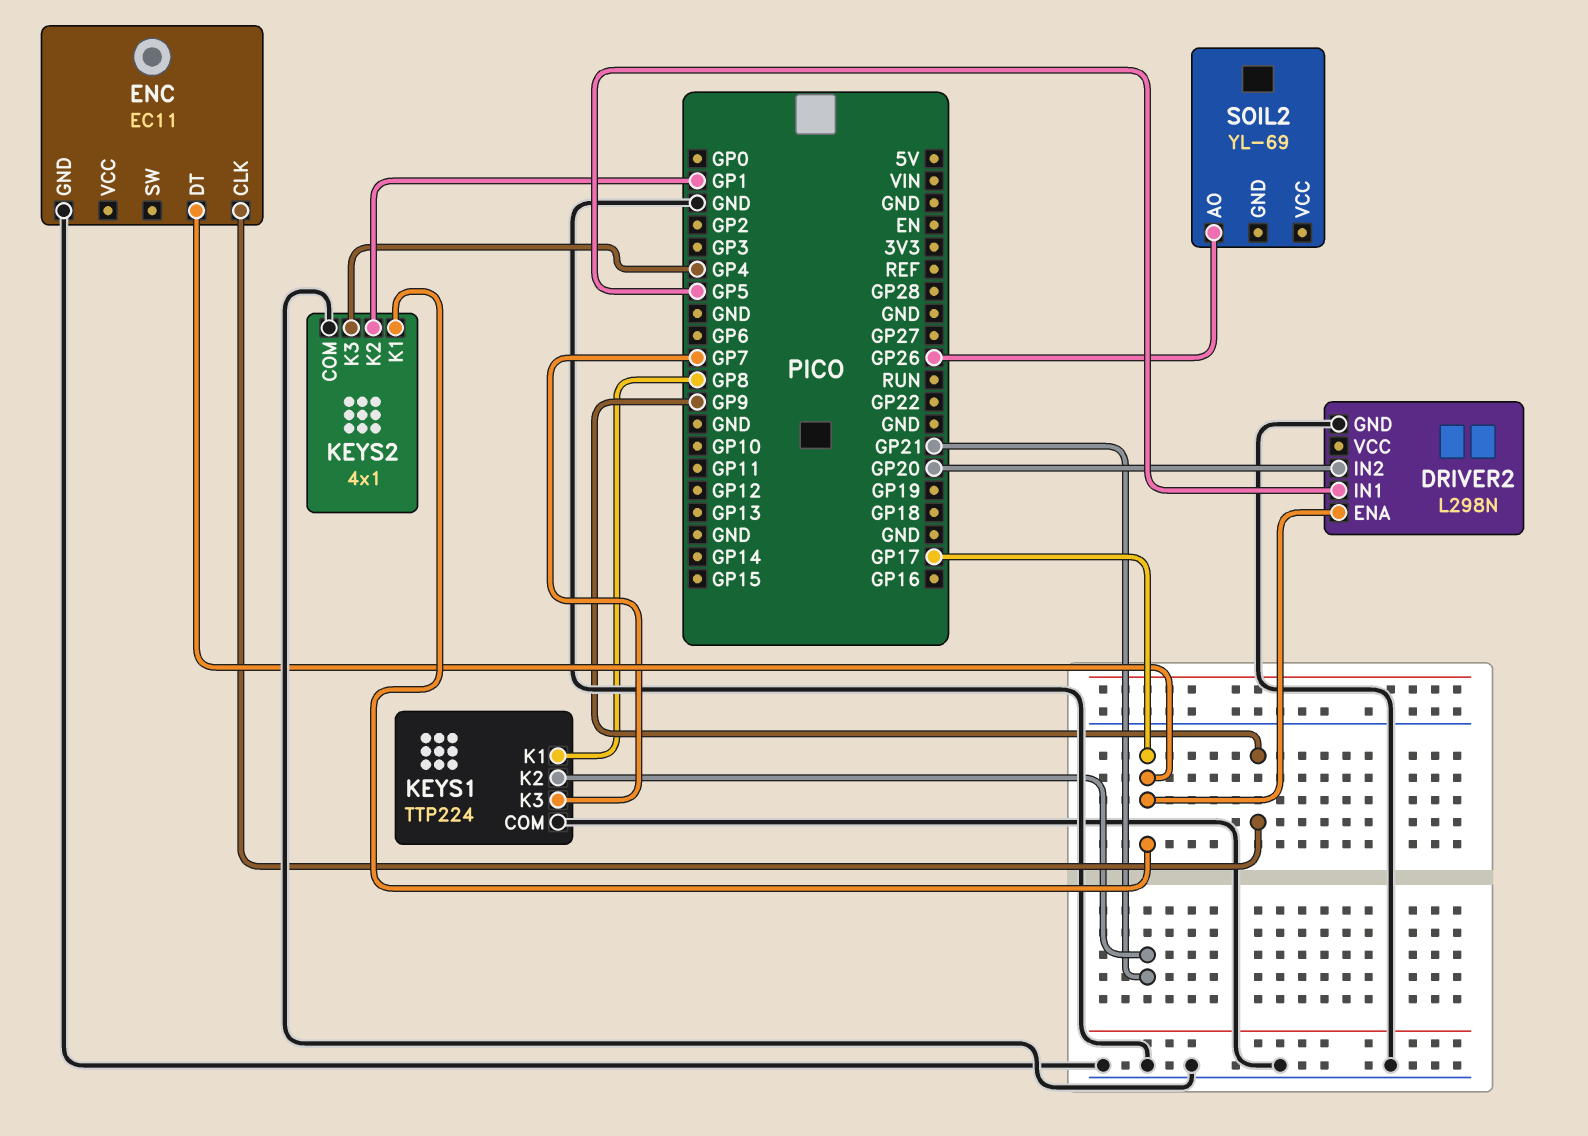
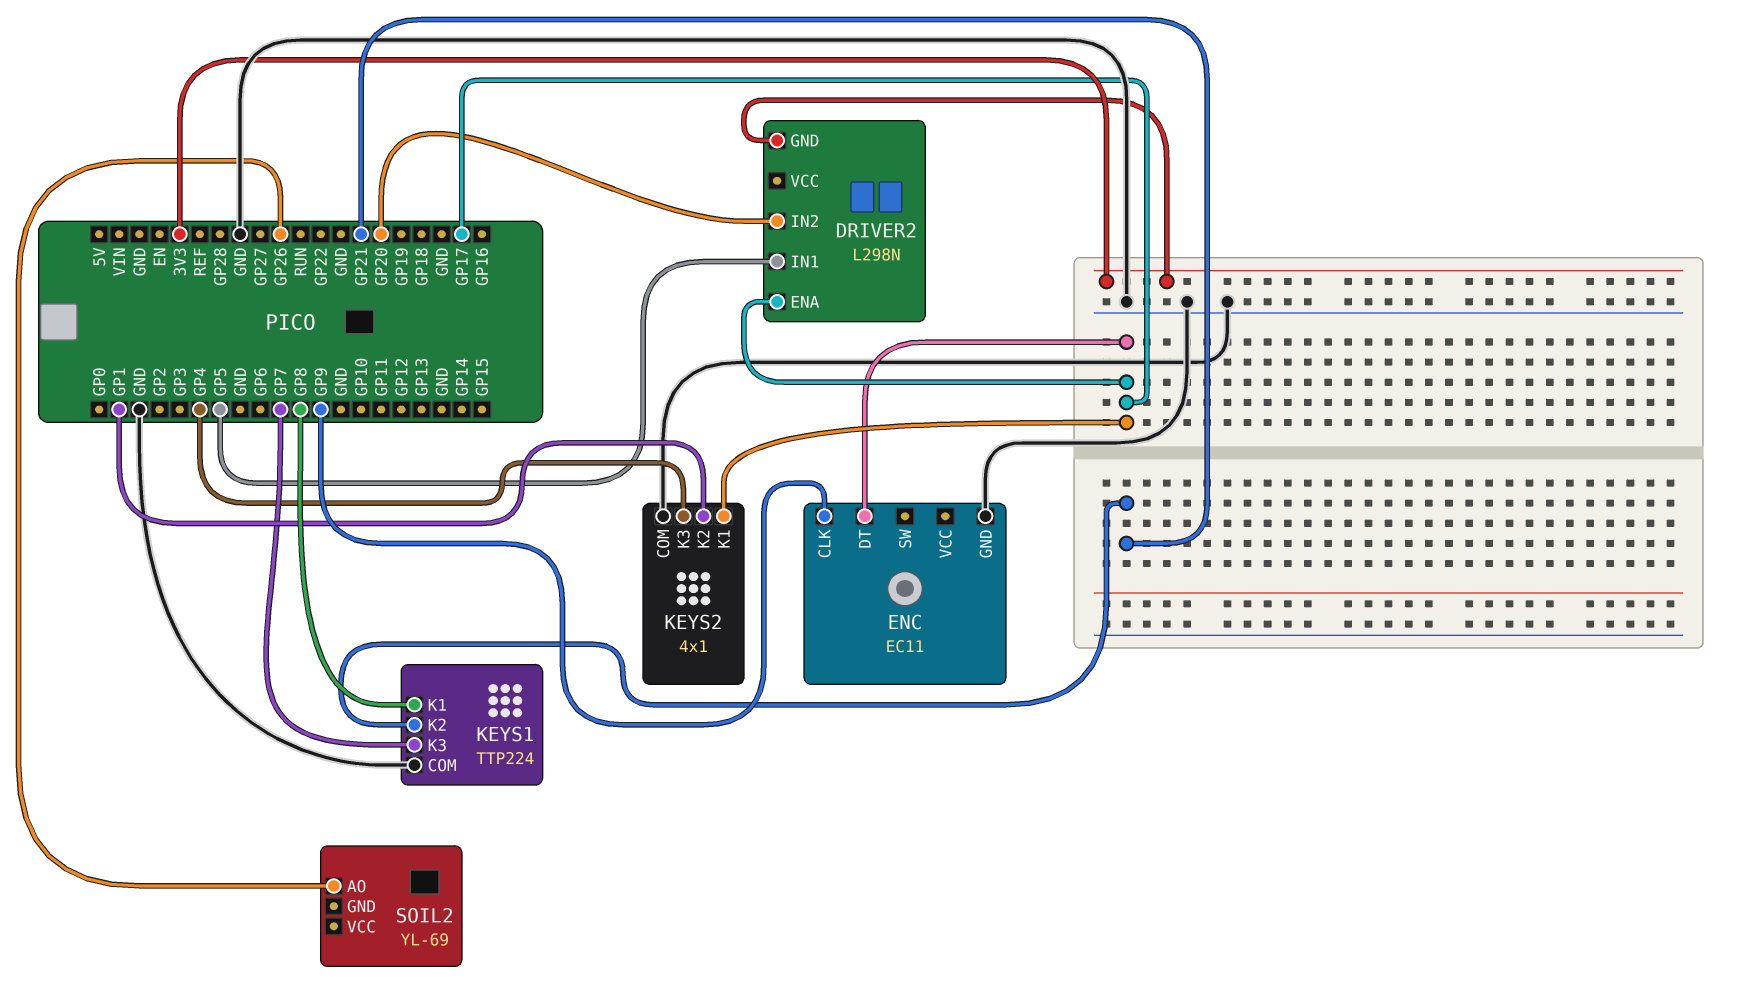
DRIVER2 pin GND: GND -> 3V3

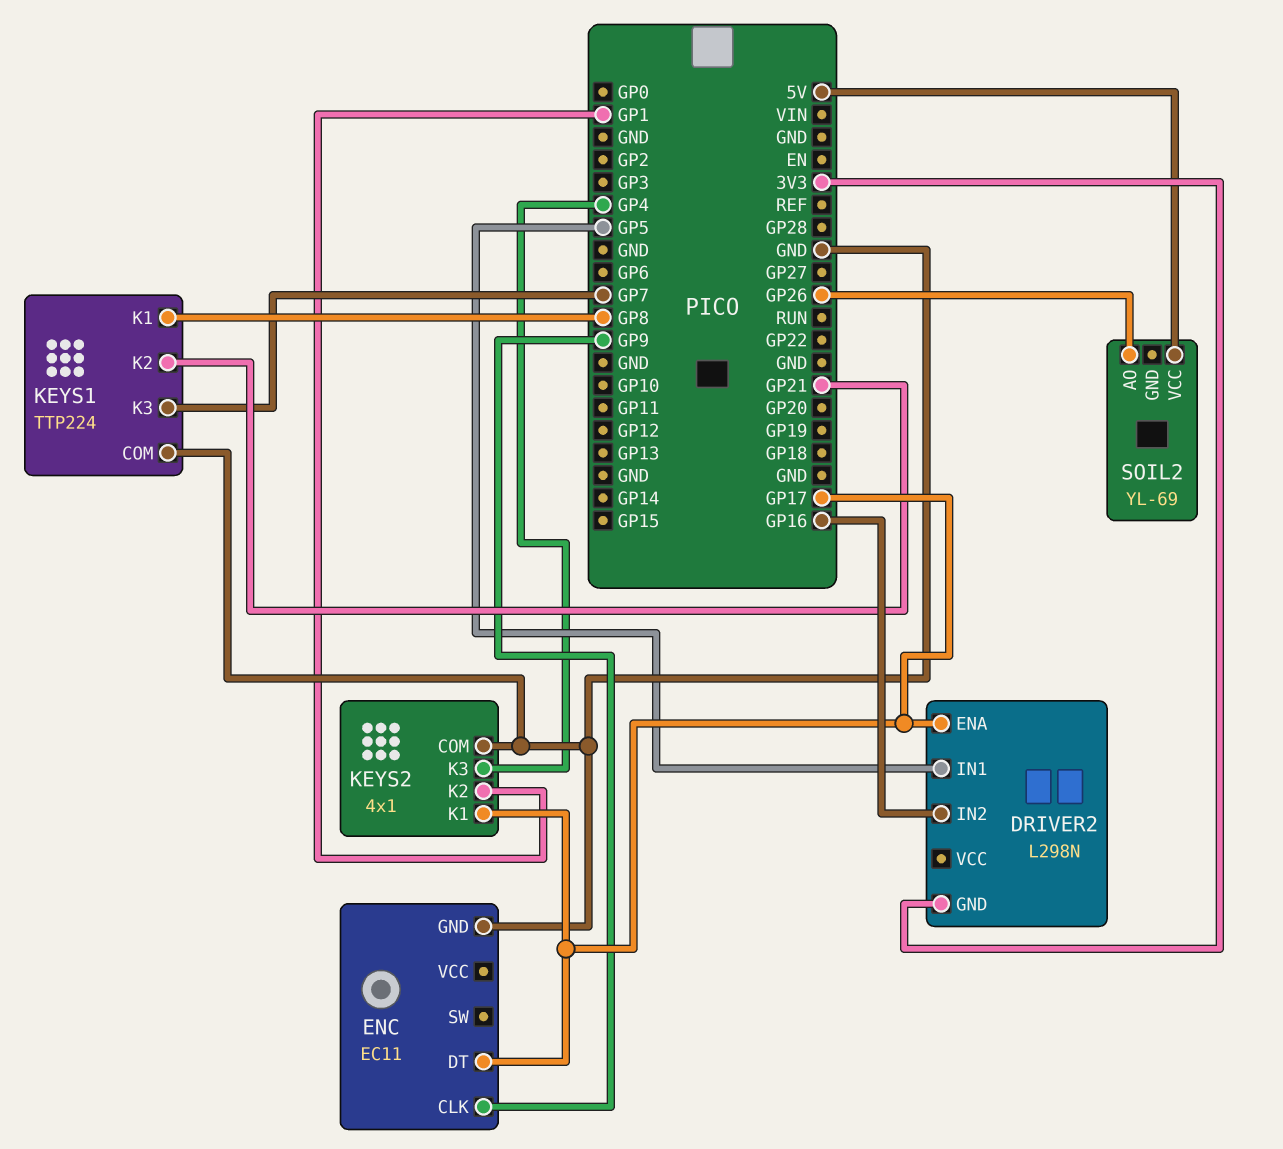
DRIVER2 pin IN2: GP20 -> GP16
SOIL2 pin VCC: none -> 5V

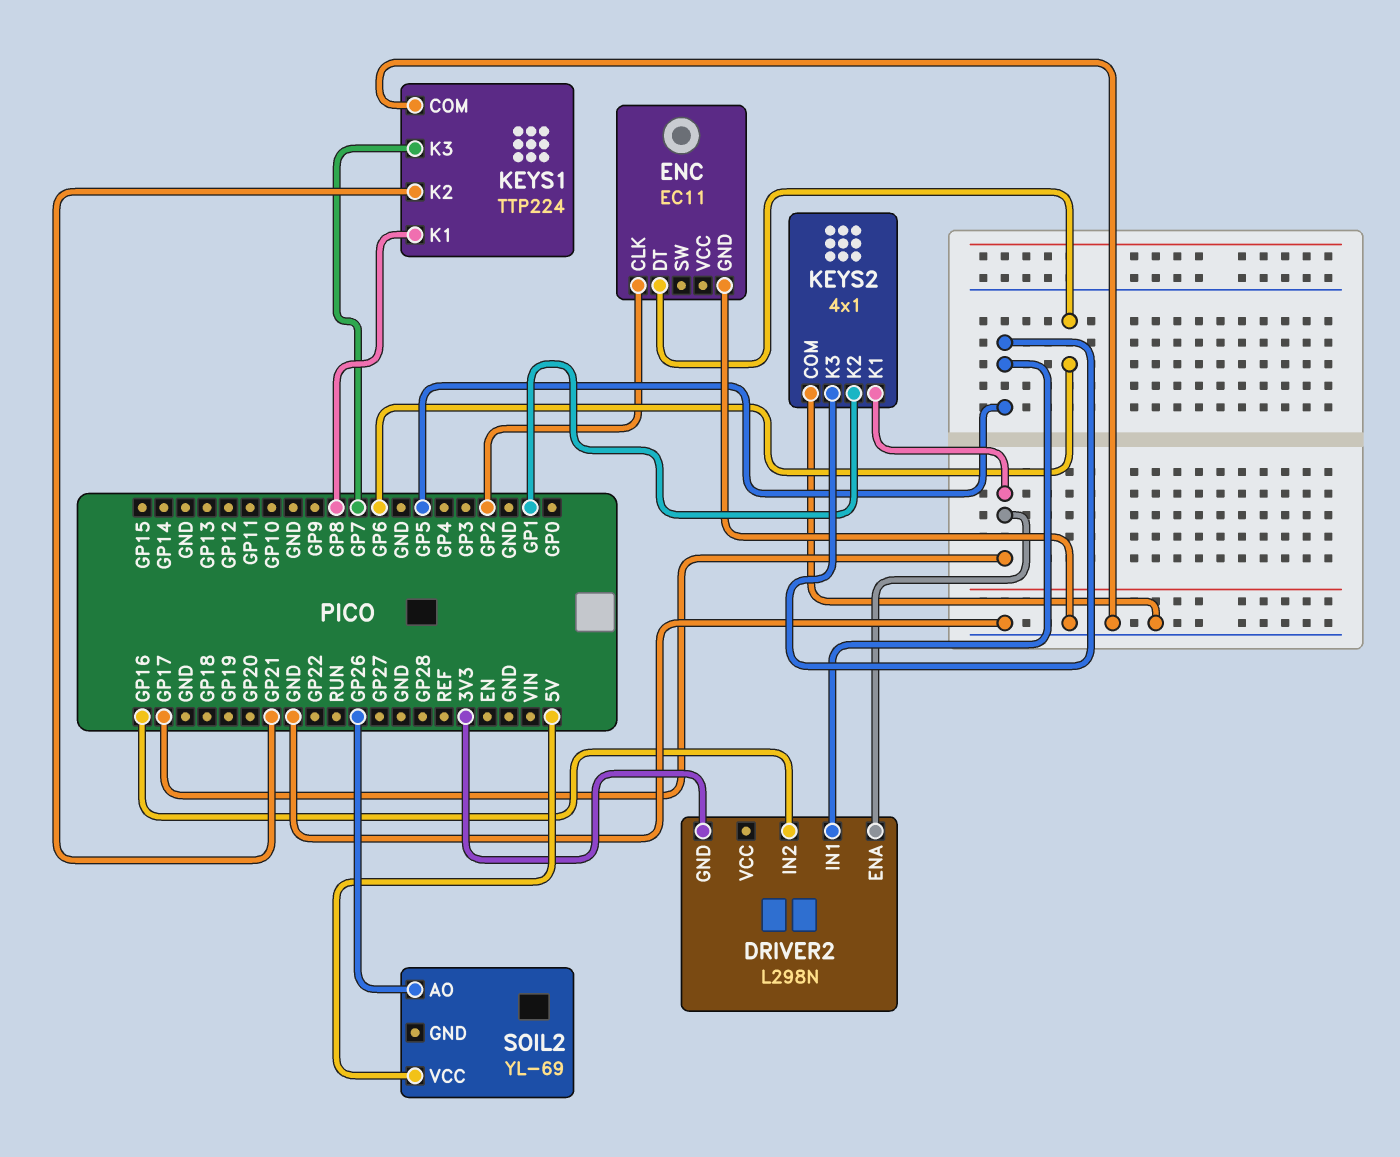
ENC pin CLK: GP9 -> GP2
ENC pin DT: GP17 -> GP6
KEYS2 pin K3: GP4 -> GP5

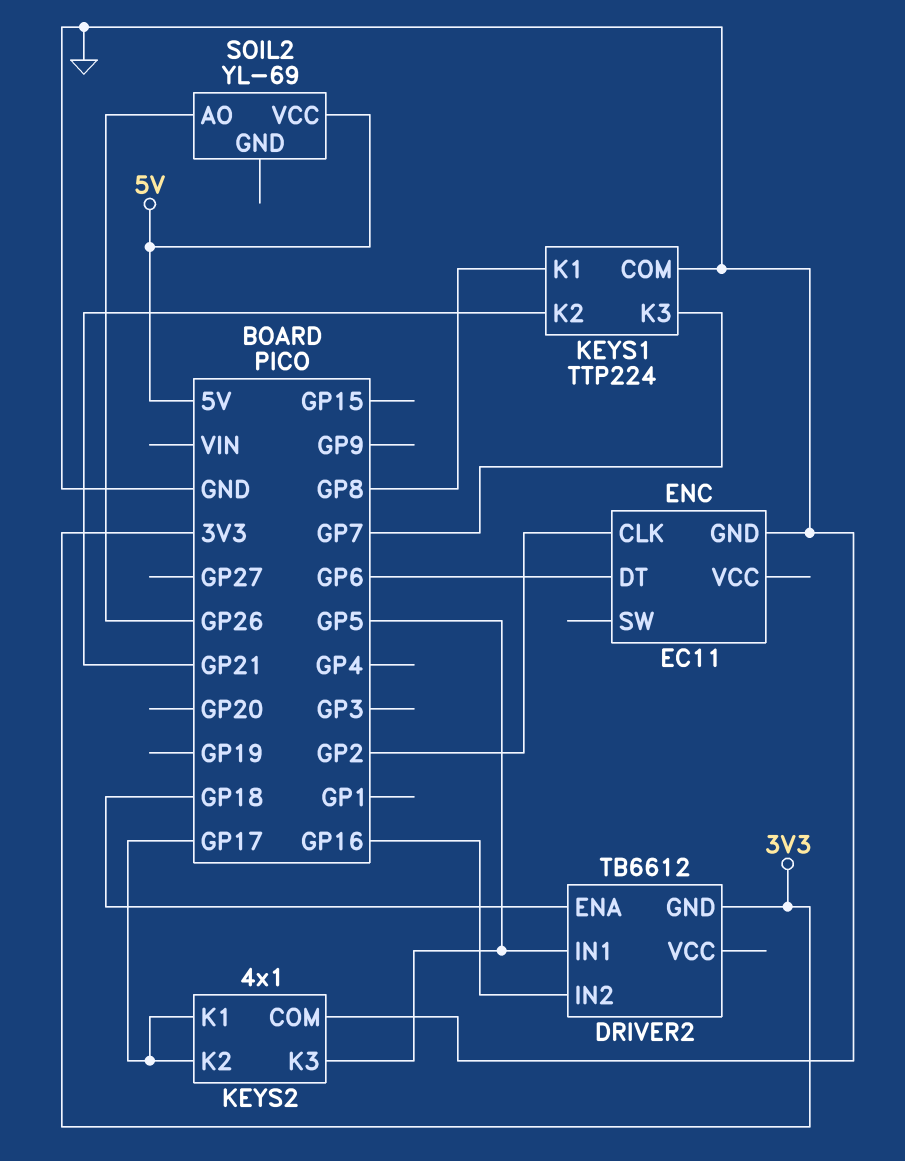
DRIVER2: L298N -> TB6612
DRIVER2 pin ENA: GP17 -> GP18
KEYS2 pin K2: GP1 -> GP17

